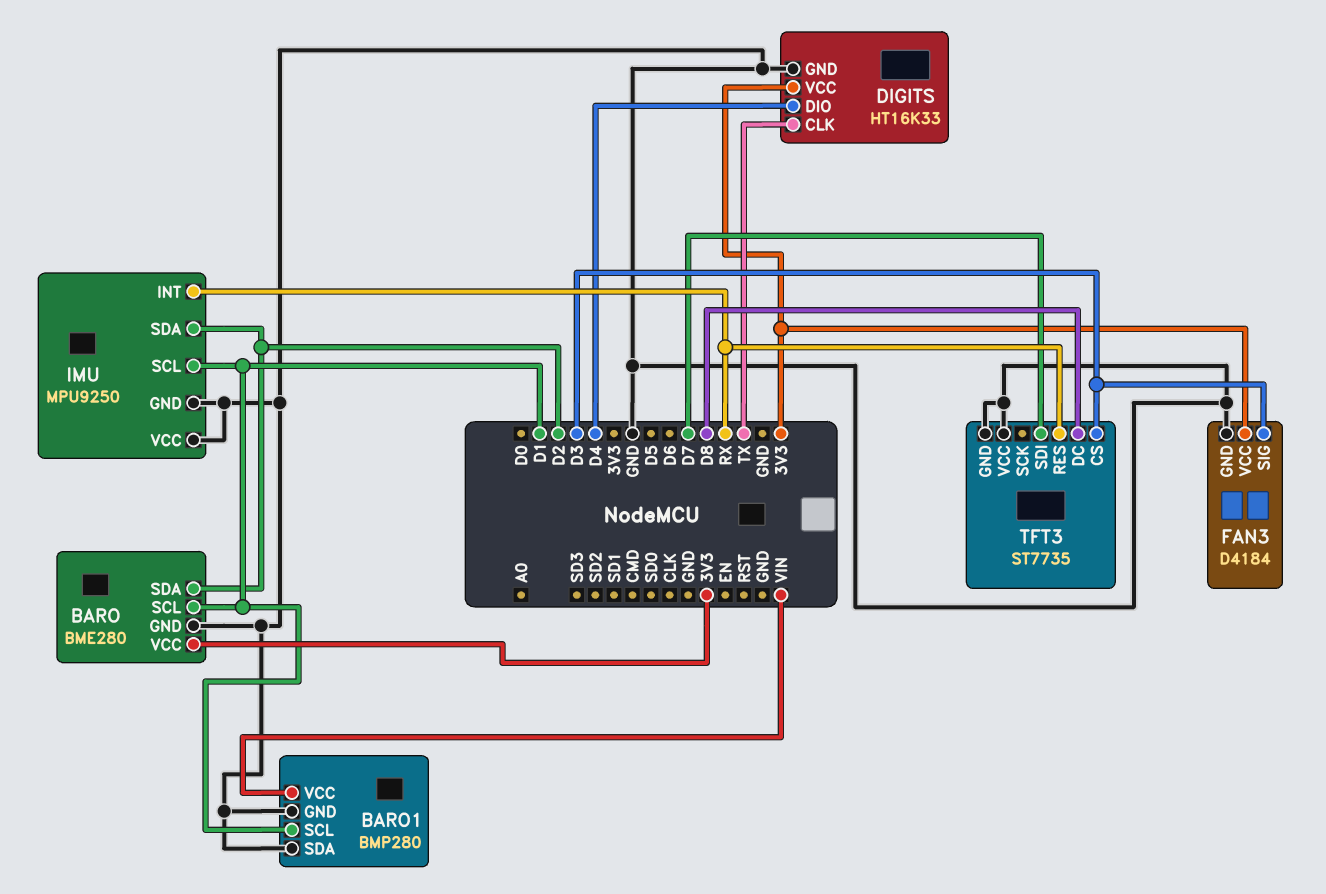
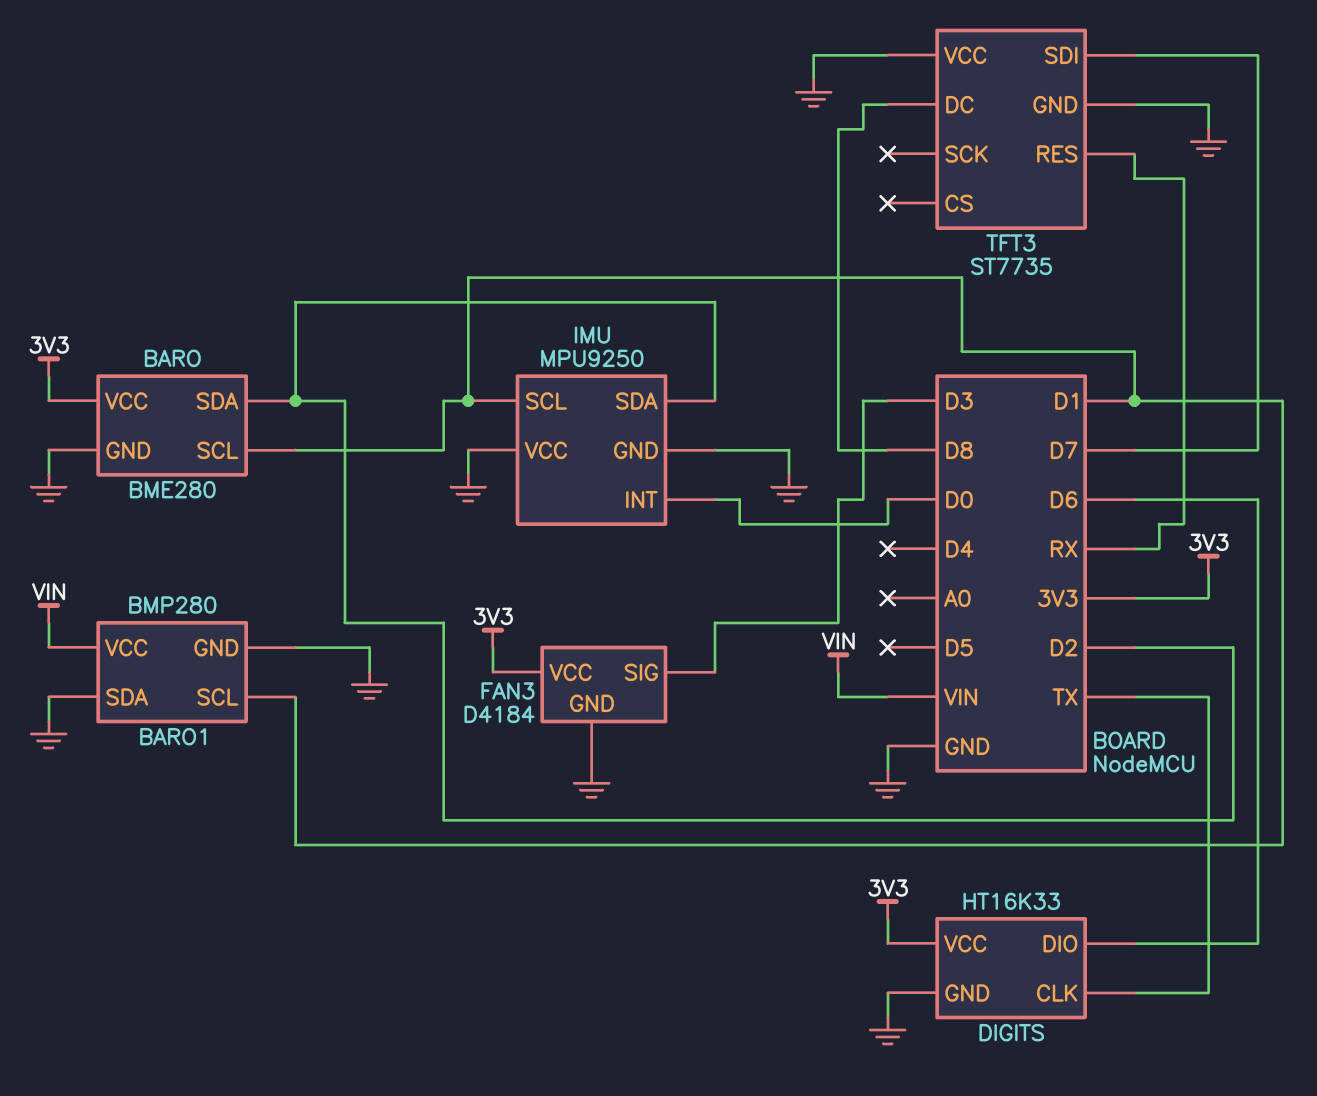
DIGITS pin DIO: D4 -> D6
IMU pin INT: RX -> D0
TFT3 pin CS: D3 -> none

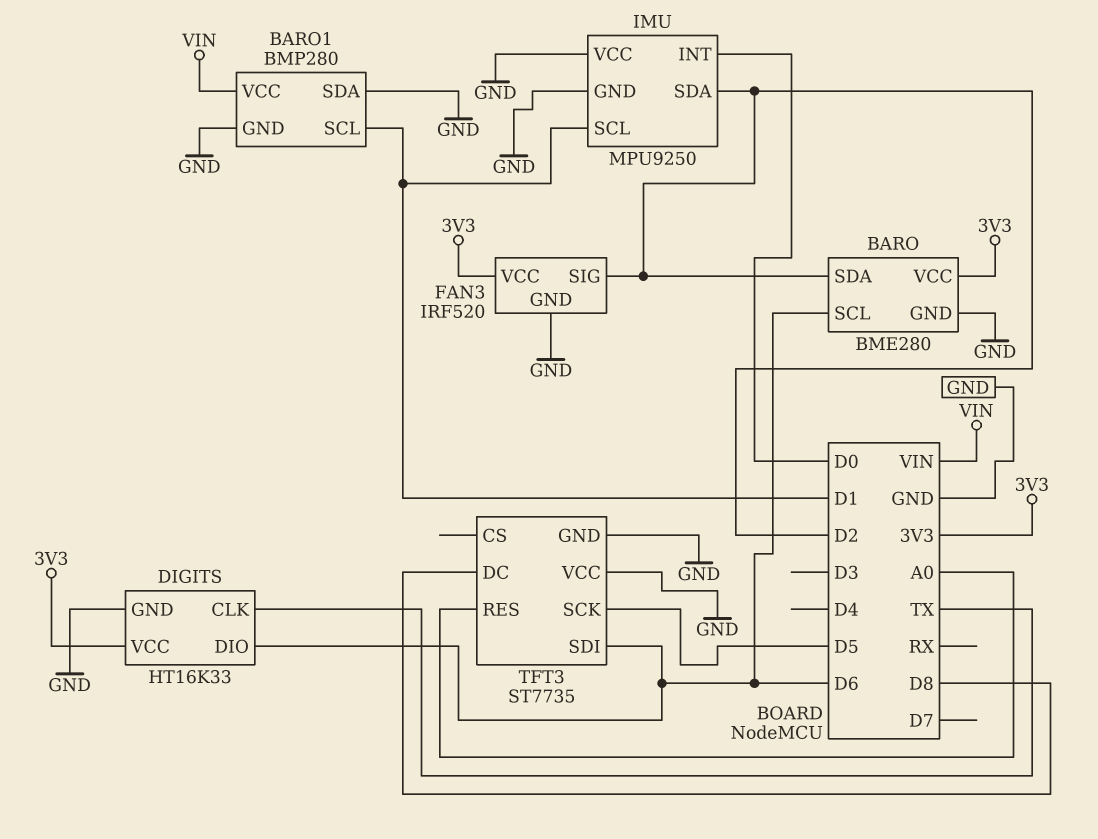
BARO pin SCL: D1 -> D6
FAN3: D4184 -> IRF520
FAN3 pin SIG: D3 -> D2
TFT3 pin RES: RX -> A0
TFT3 pin SCK: none -> D5
TFT3 pin SDI: D7 -> D6

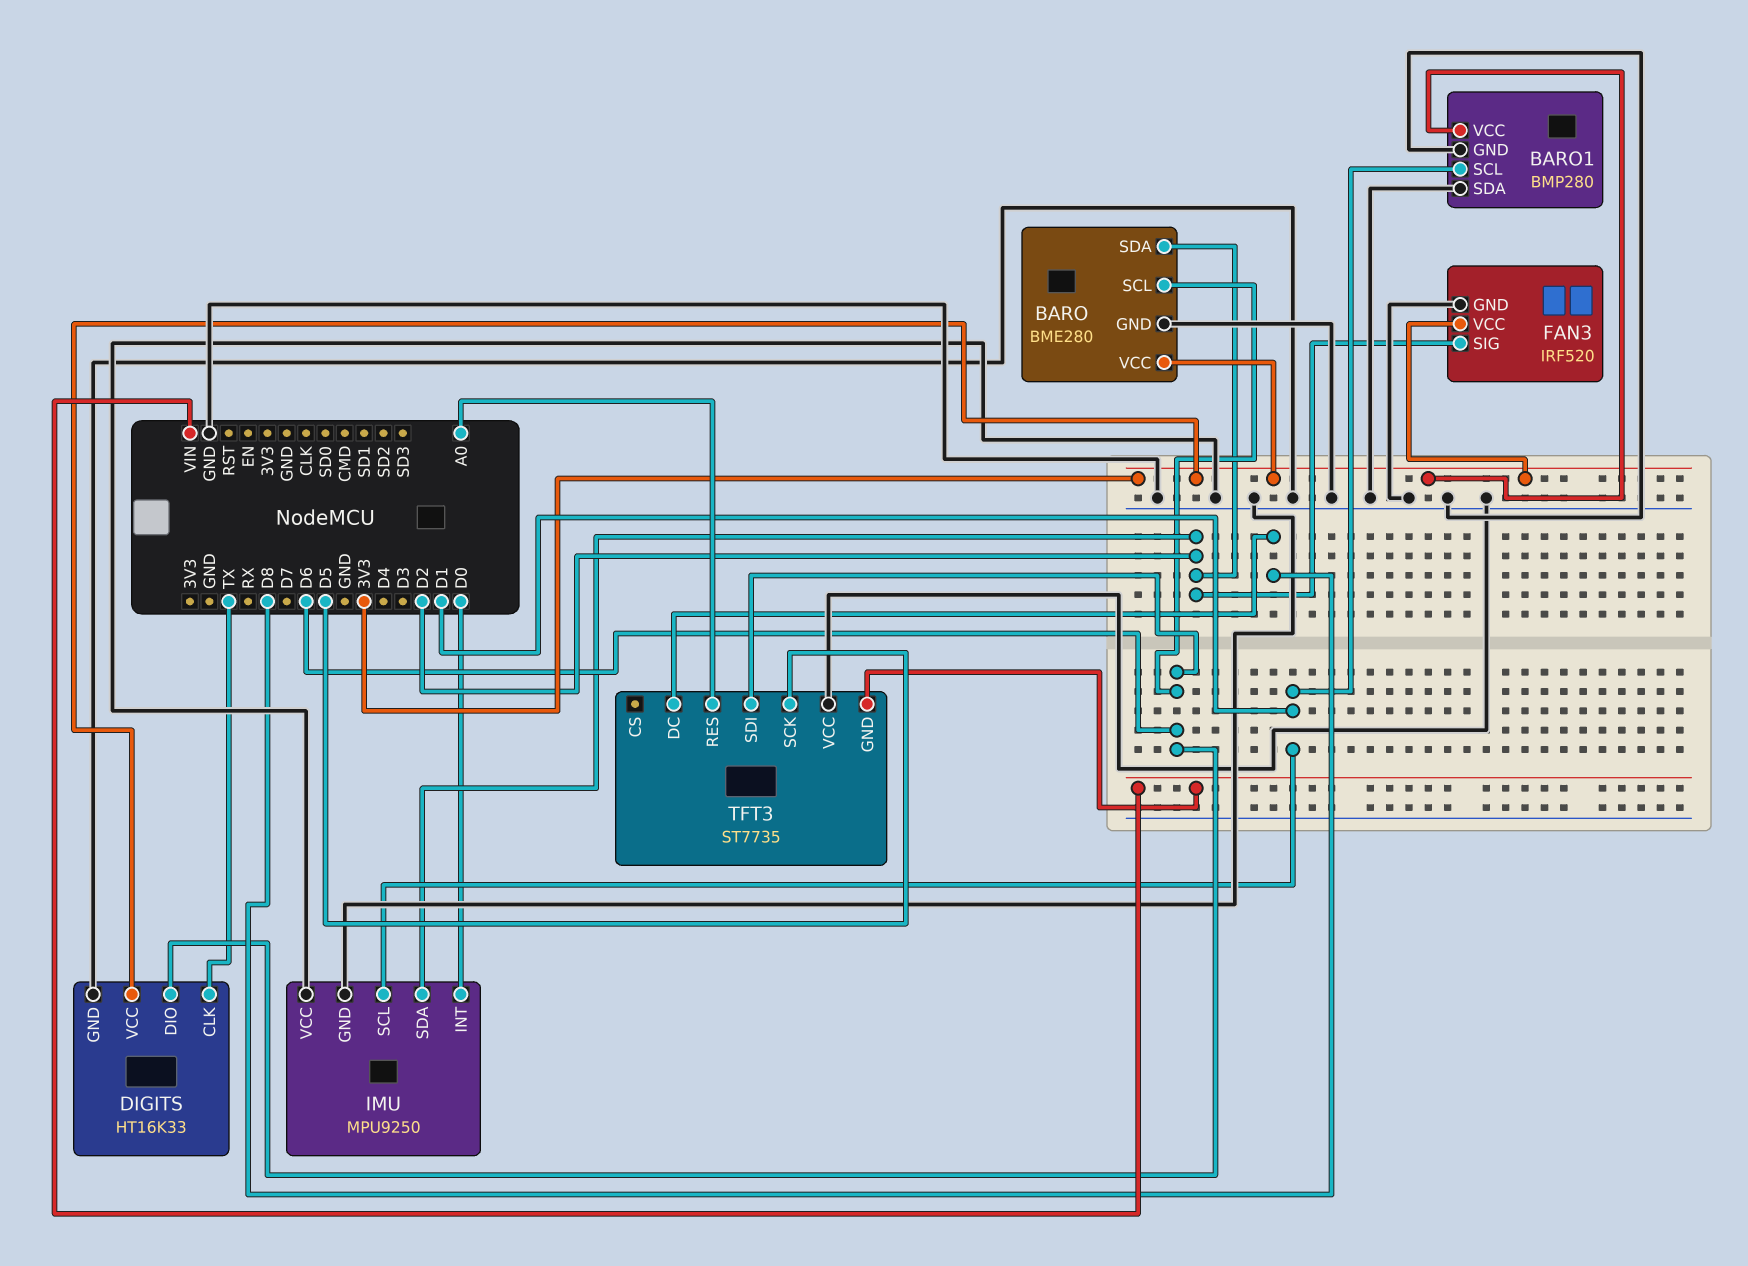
BARO1 pin VCC: VIN -> 3V3
TFT3 pin GND: GND -> VIN

